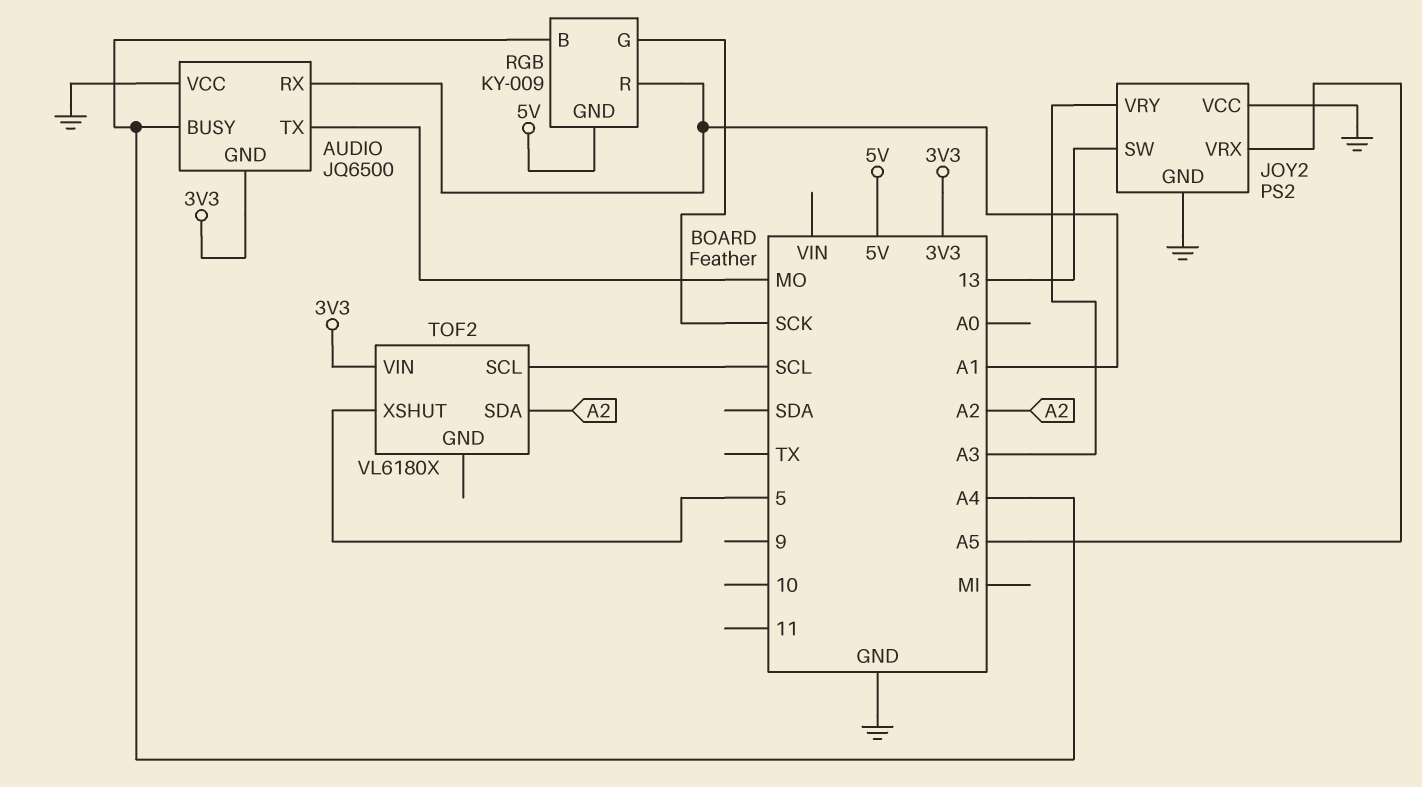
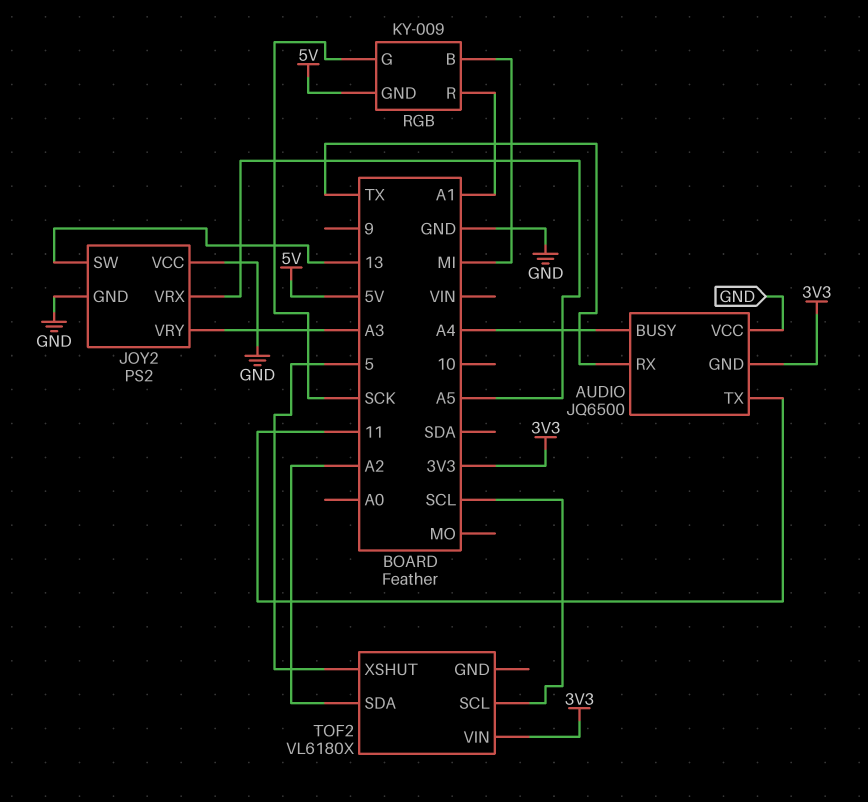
AUDIO pin RX: A1 -> TX
AUDIO pin TX: MO -> 11
RGB pin B: A4 -> MI

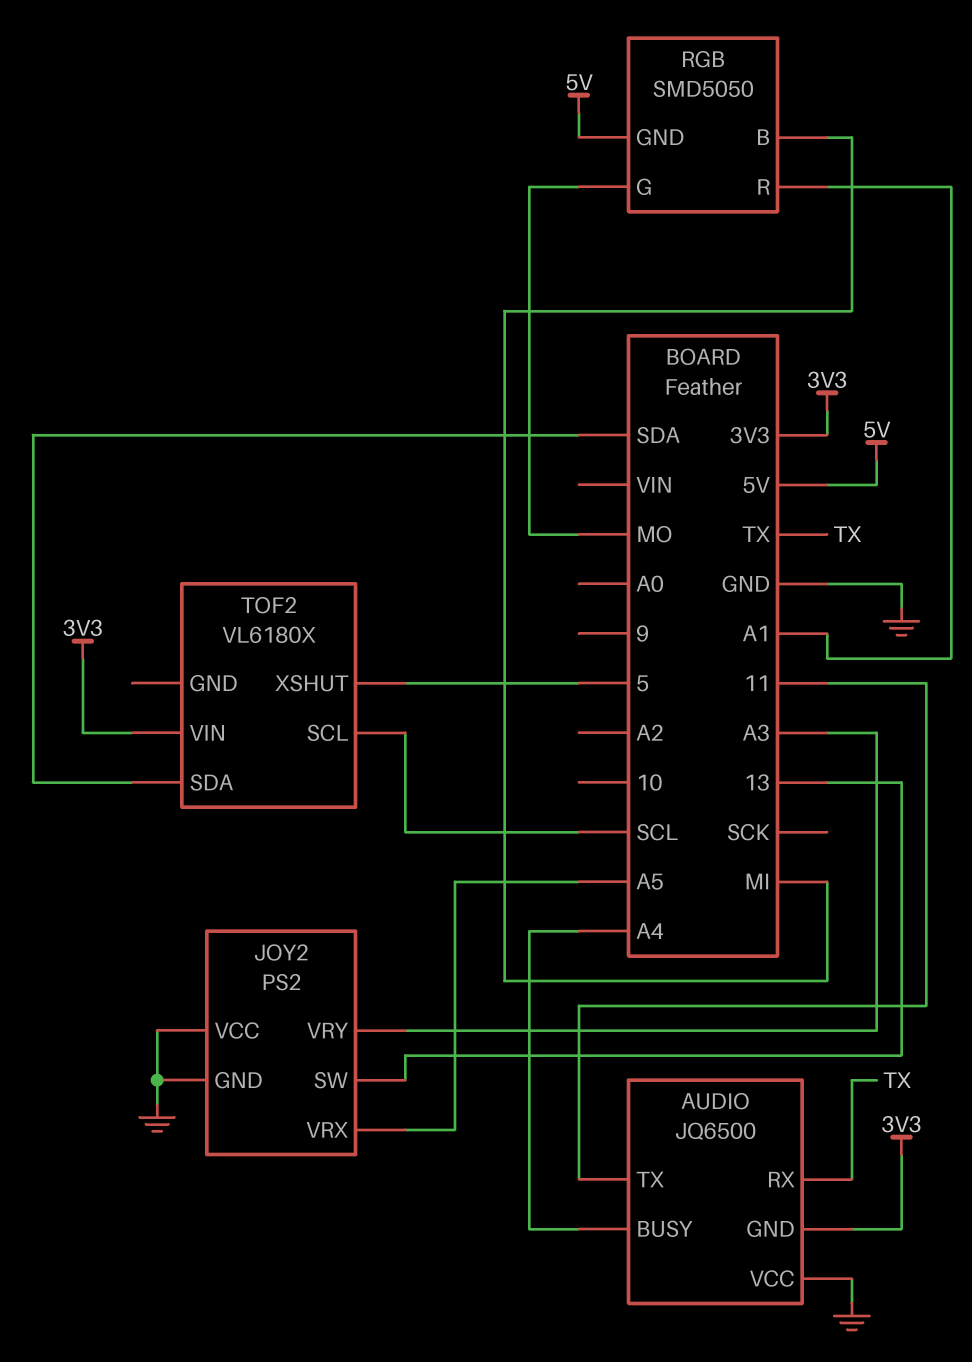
RGB: KY-009 -> SMD5050
RGB pin G: SCK -> MO
TOF2 pin SDA: A2 -> SDA

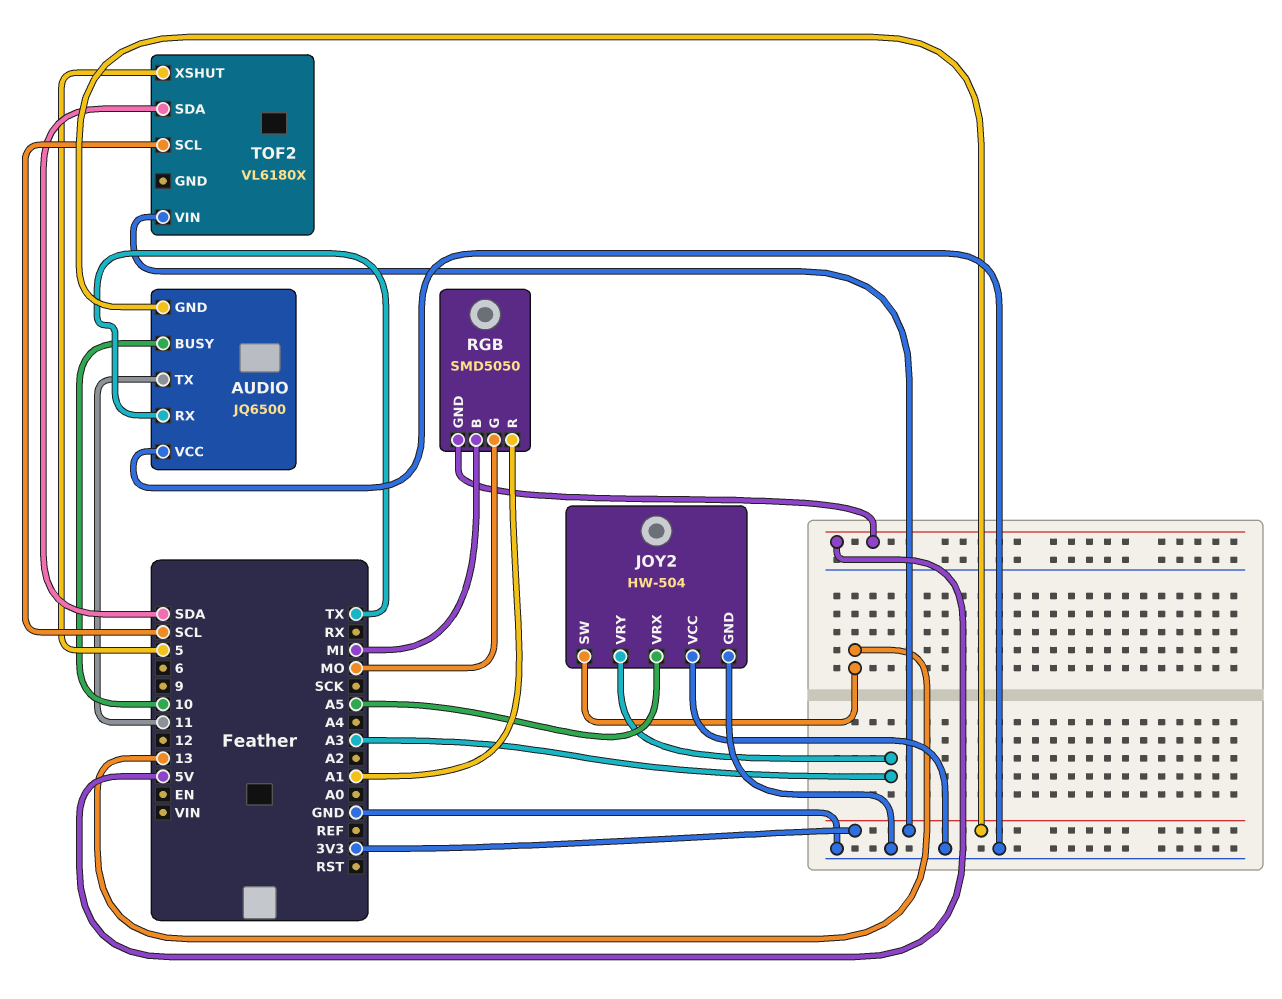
AUDIO pin BUSY: A4 -> 10
JOY2: PS2 -> HW-504

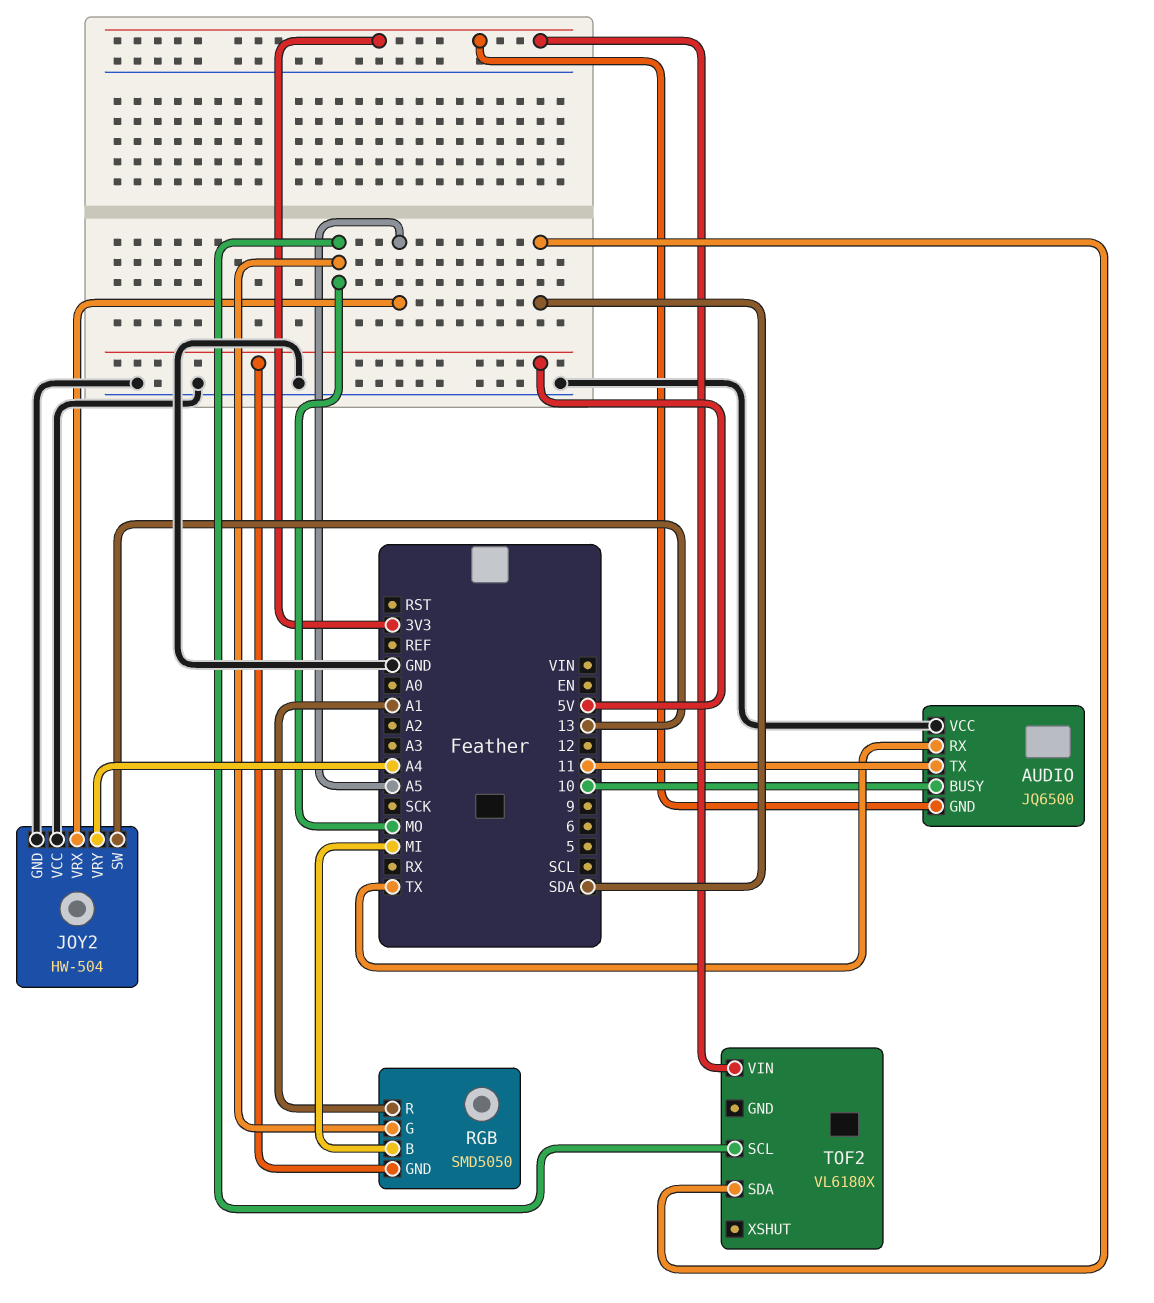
JOY2 pin VRY: A3 -> A4
TOF2 pin SCL: SCL -> MO
TOF2 pin XSHUT: 5 -> none

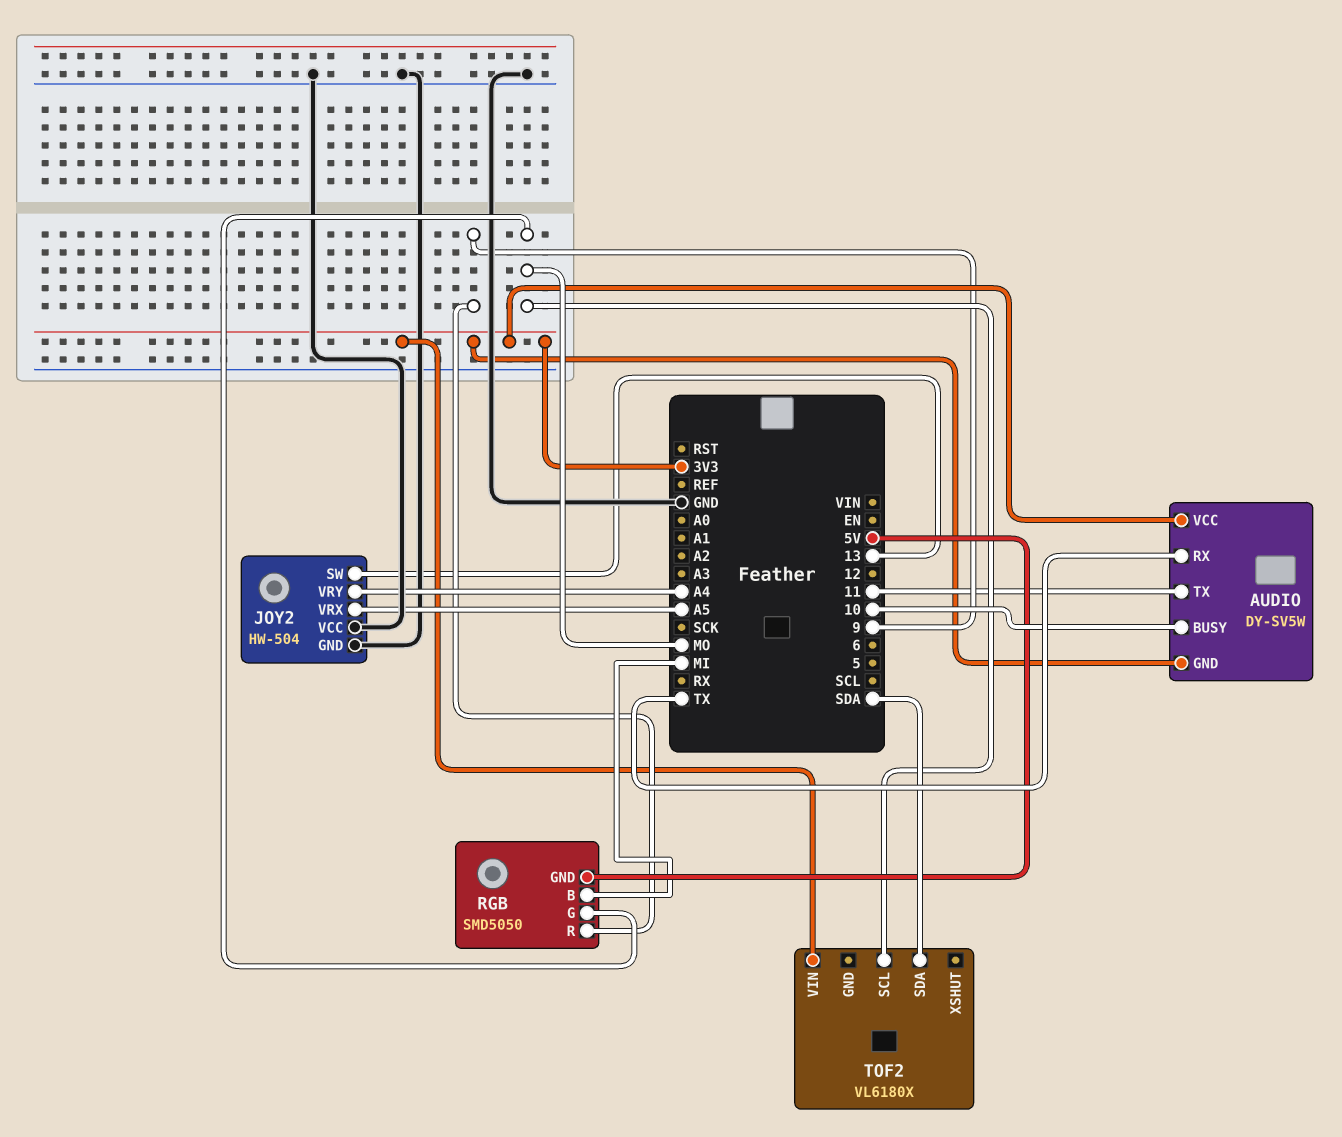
AUDIO: JQ6500 -> DY-SV5W
AUDIO pin VCC: GND -> 3V3
RGB pin R: A1 -> 9

